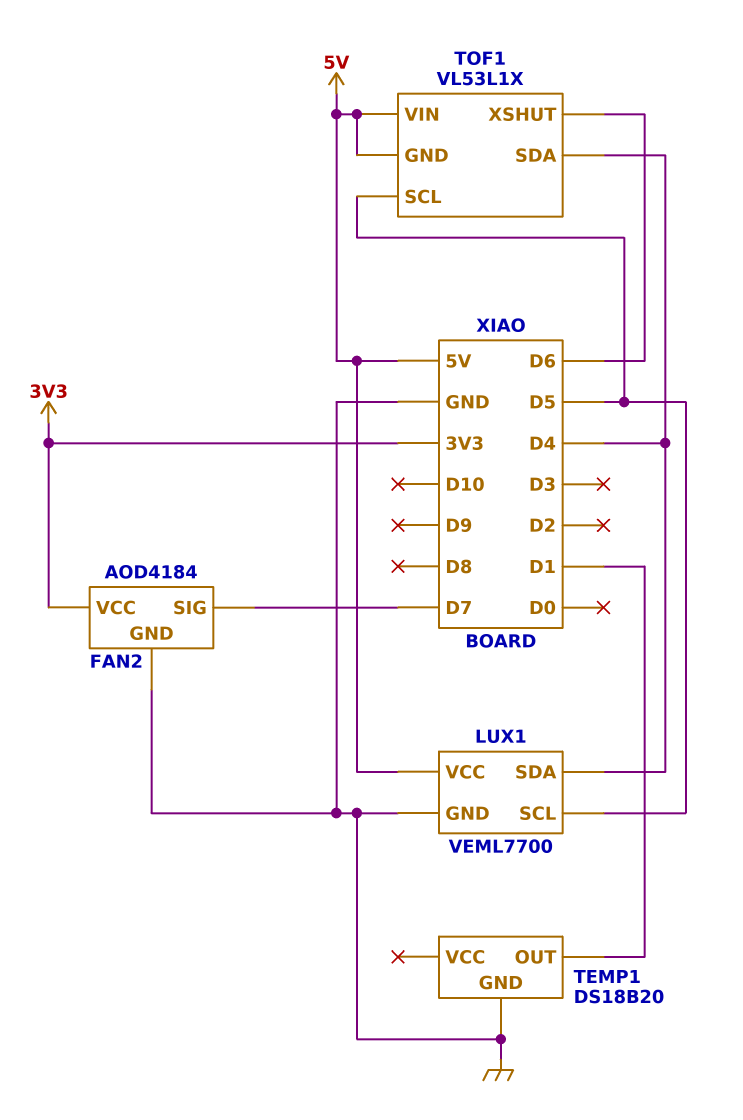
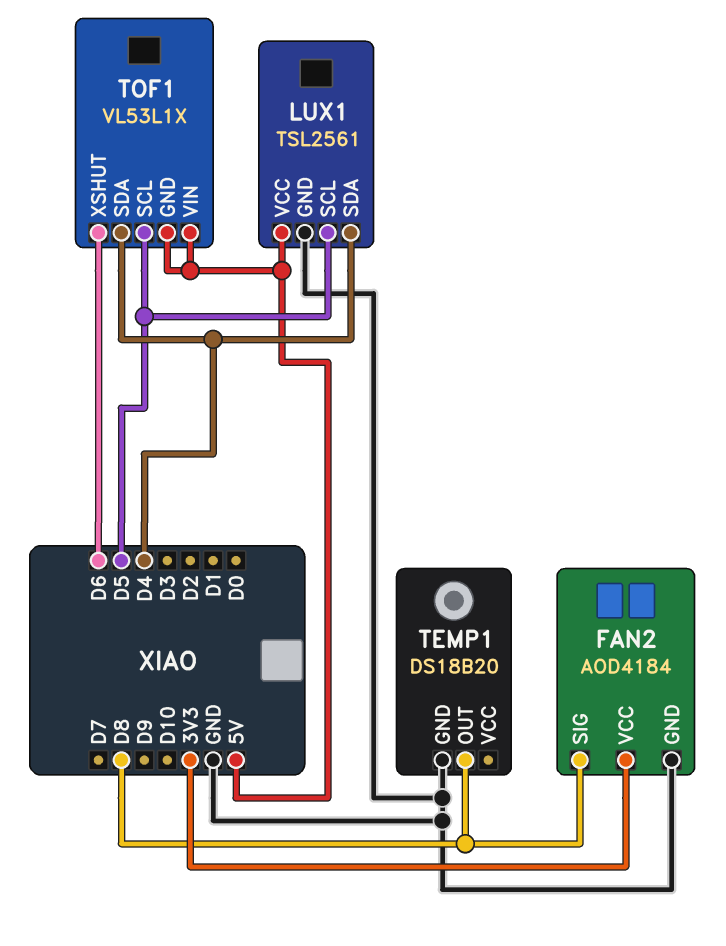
FAN2 pin SIG: D7 -> D8
LUX1: VEML7700 -> TSL2561
TEMP1 pin OUT: D1 -> D8

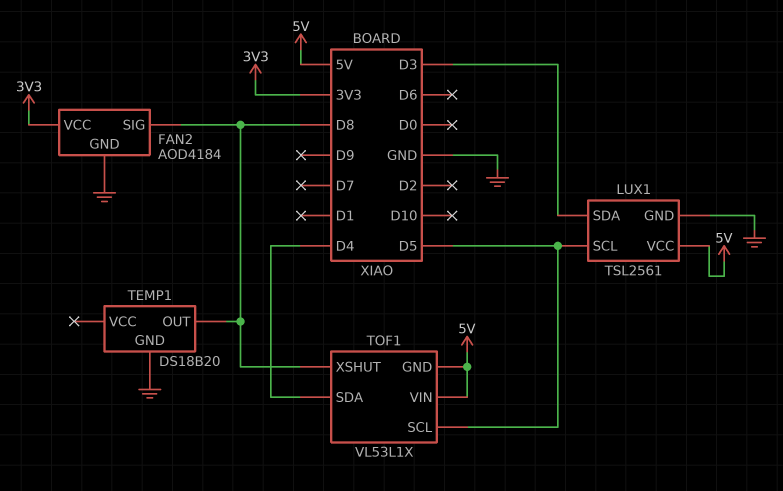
LUX1 pin SDA: D4 -> D3
TOF1 pin XSHUT: D6 -> D8

